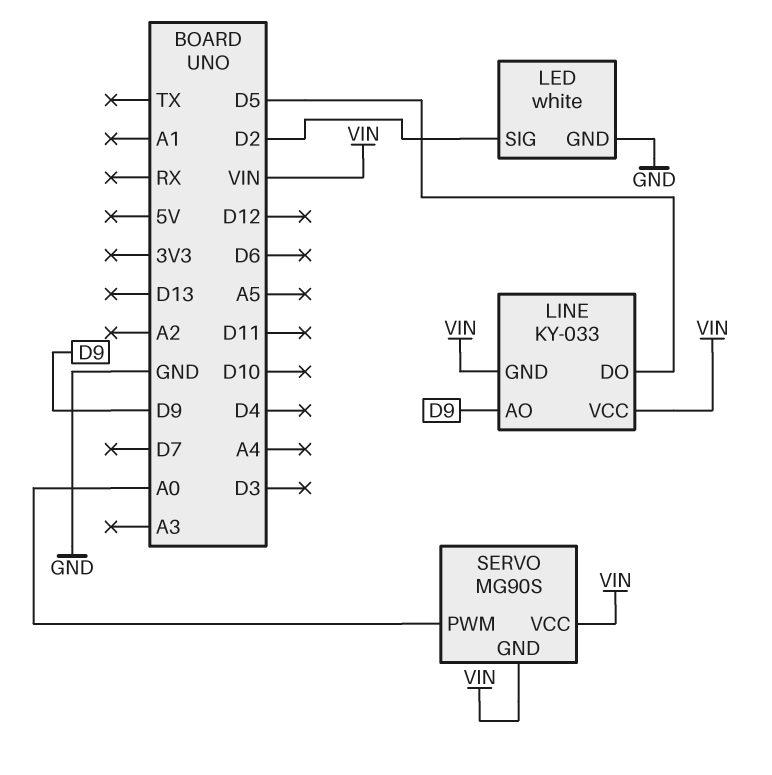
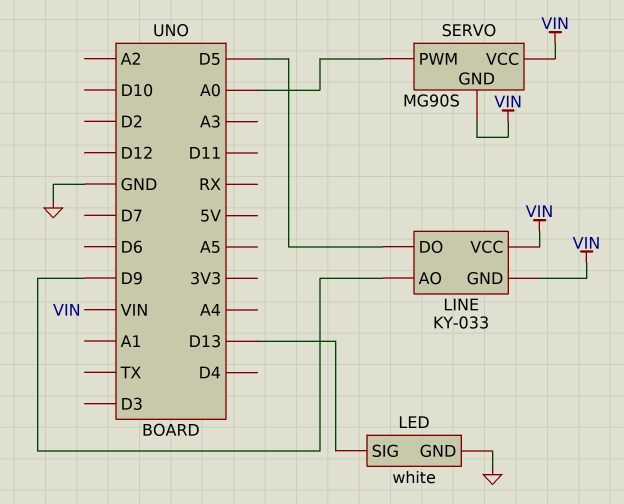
LED pin SIG: D2 -> D13

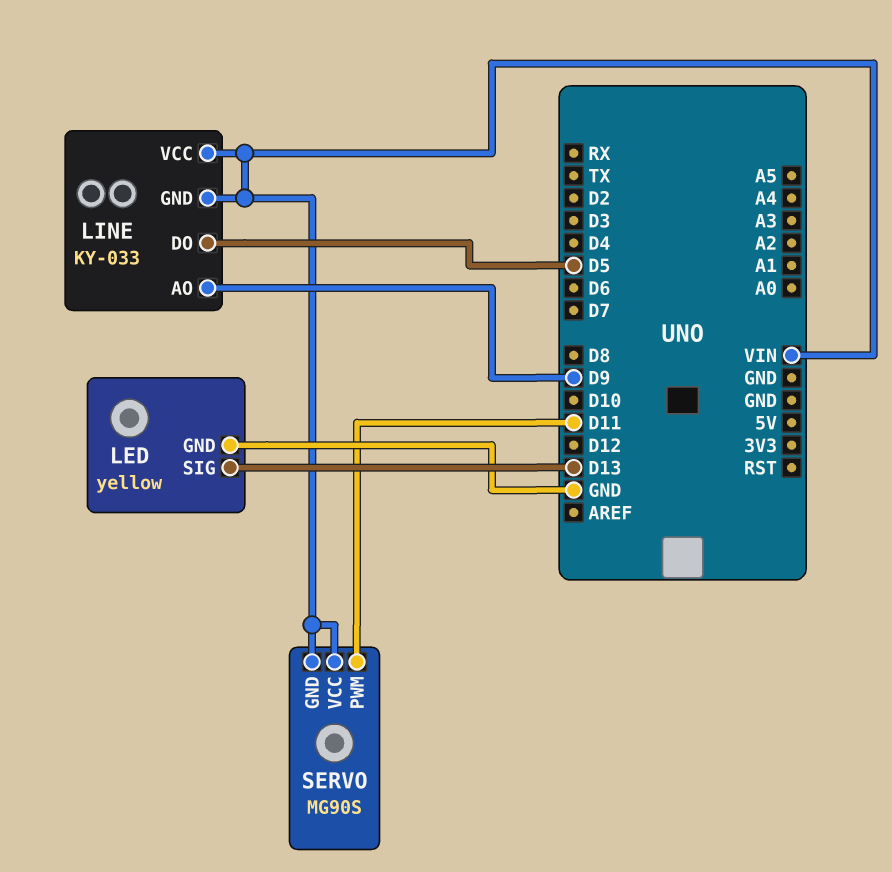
LED: white -> yellow
SERVO pin PWM: A0 -> D11

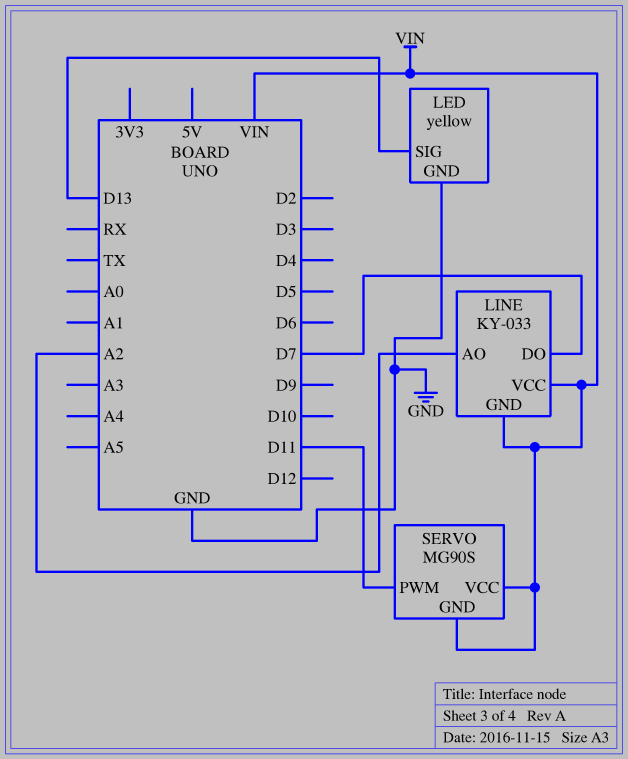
LINE pin AO: D9 -> A2
LINE pin DO: D5 -> D7

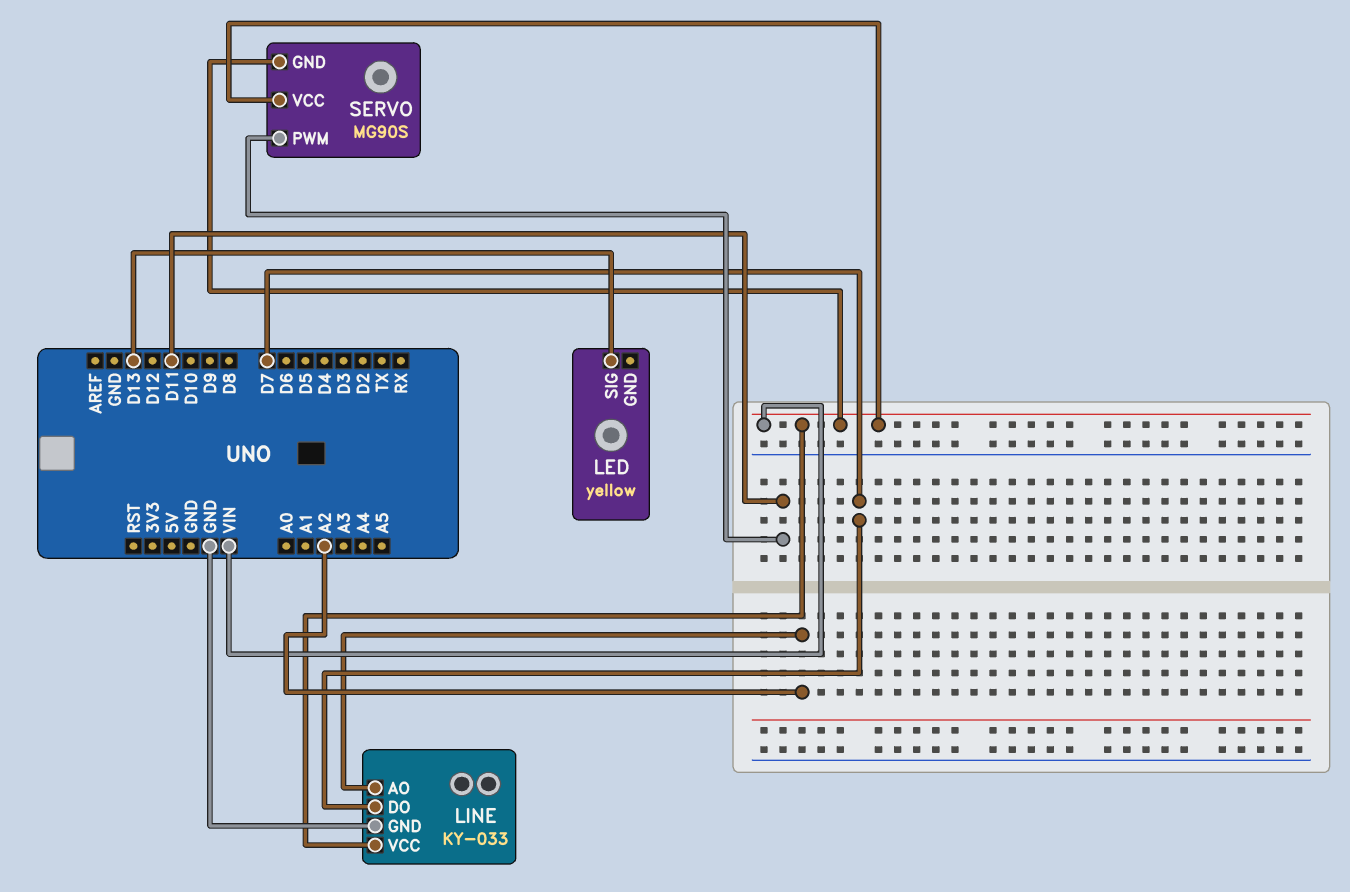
LED pin GND: GND -> none
LINE pin GND: VIN -> GND

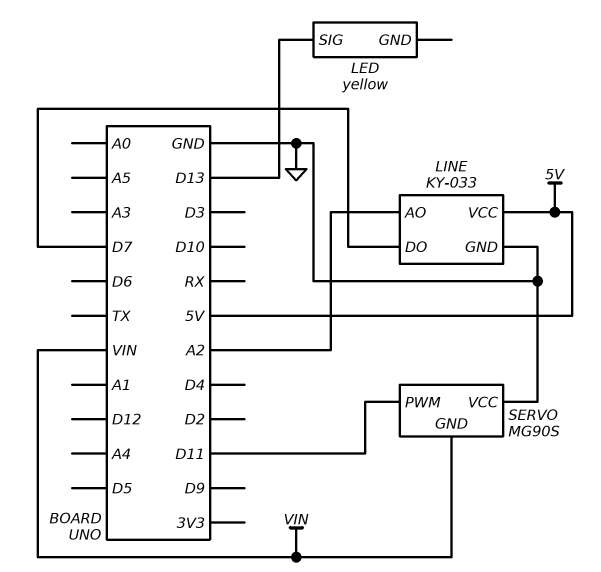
LINE pin VCC: VIN -> 5V
SERVO pin VCC: VIN -> GND

